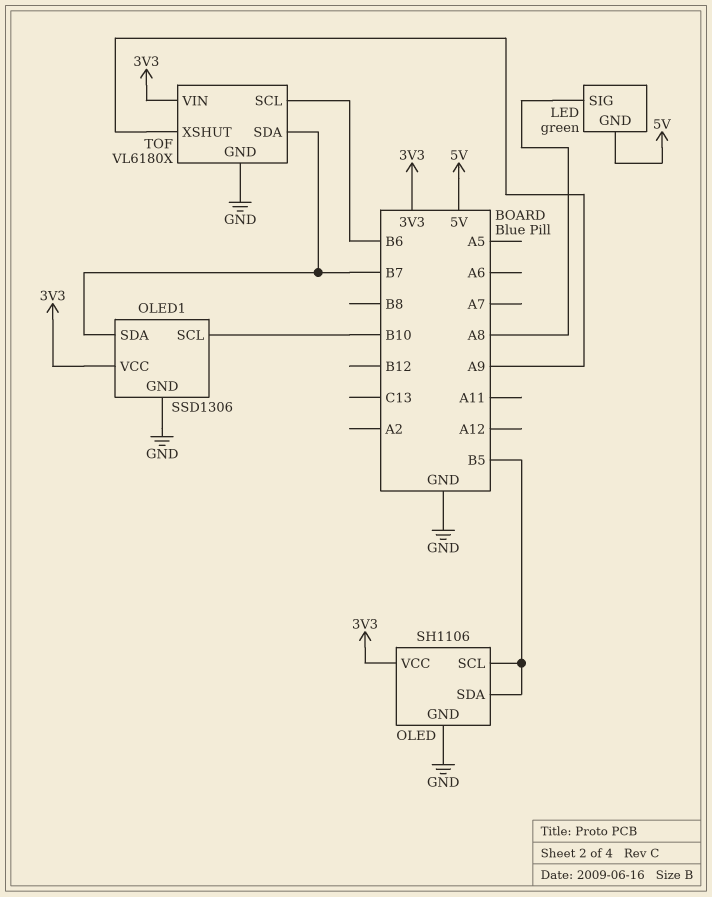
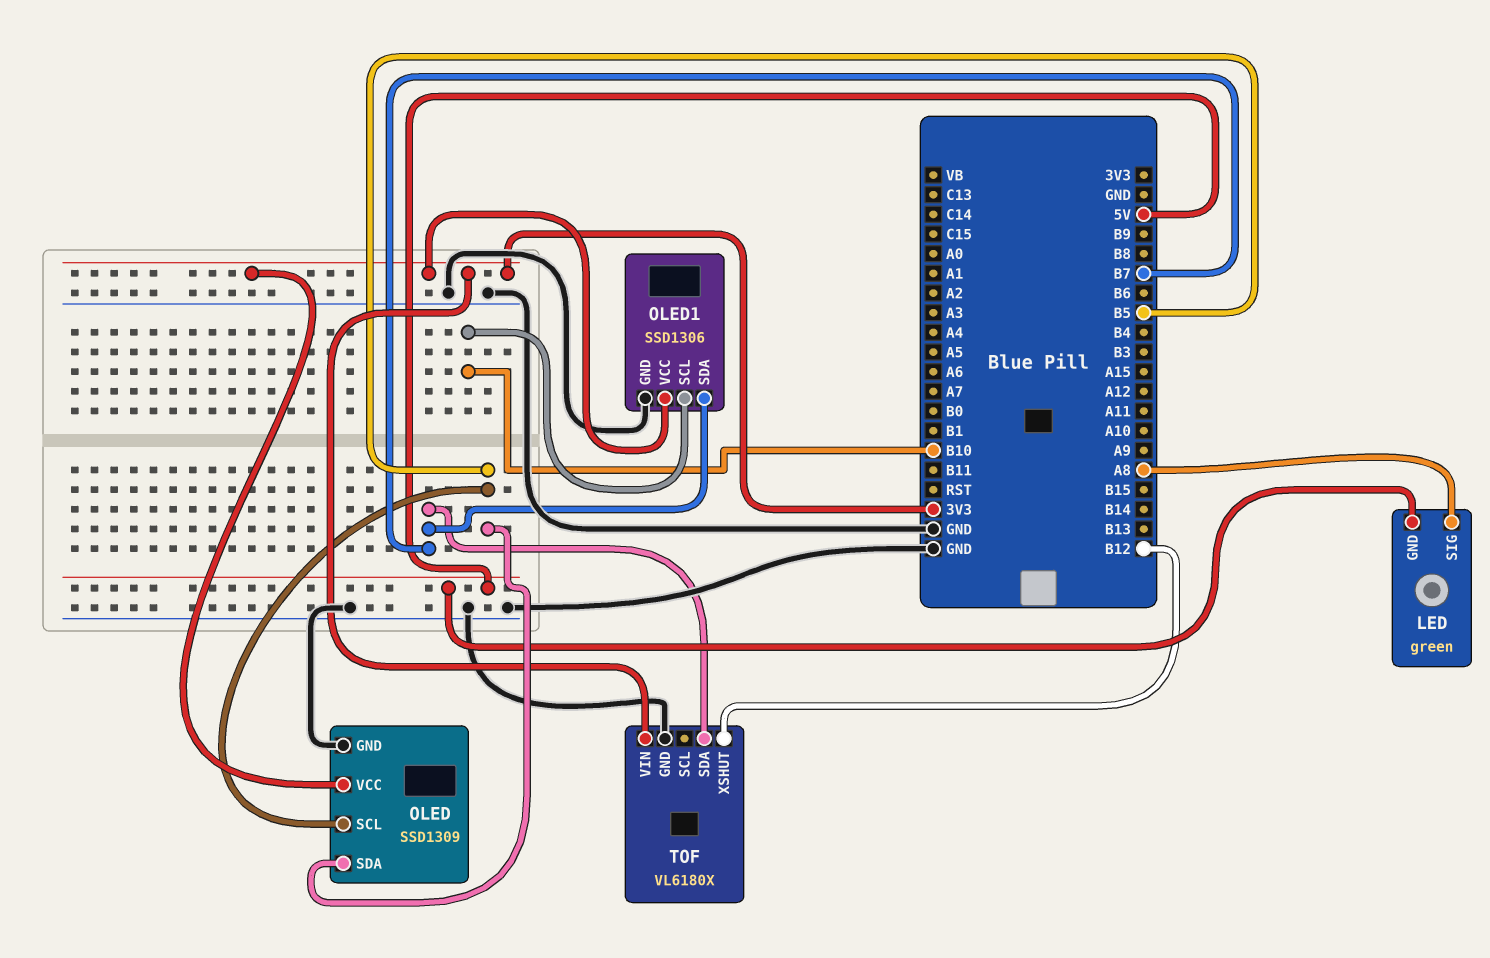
OLED: SH1106 -> SSD1309
TOF pin SCL: B6 -> none
TOF pin XSHUT: A9 -> B12

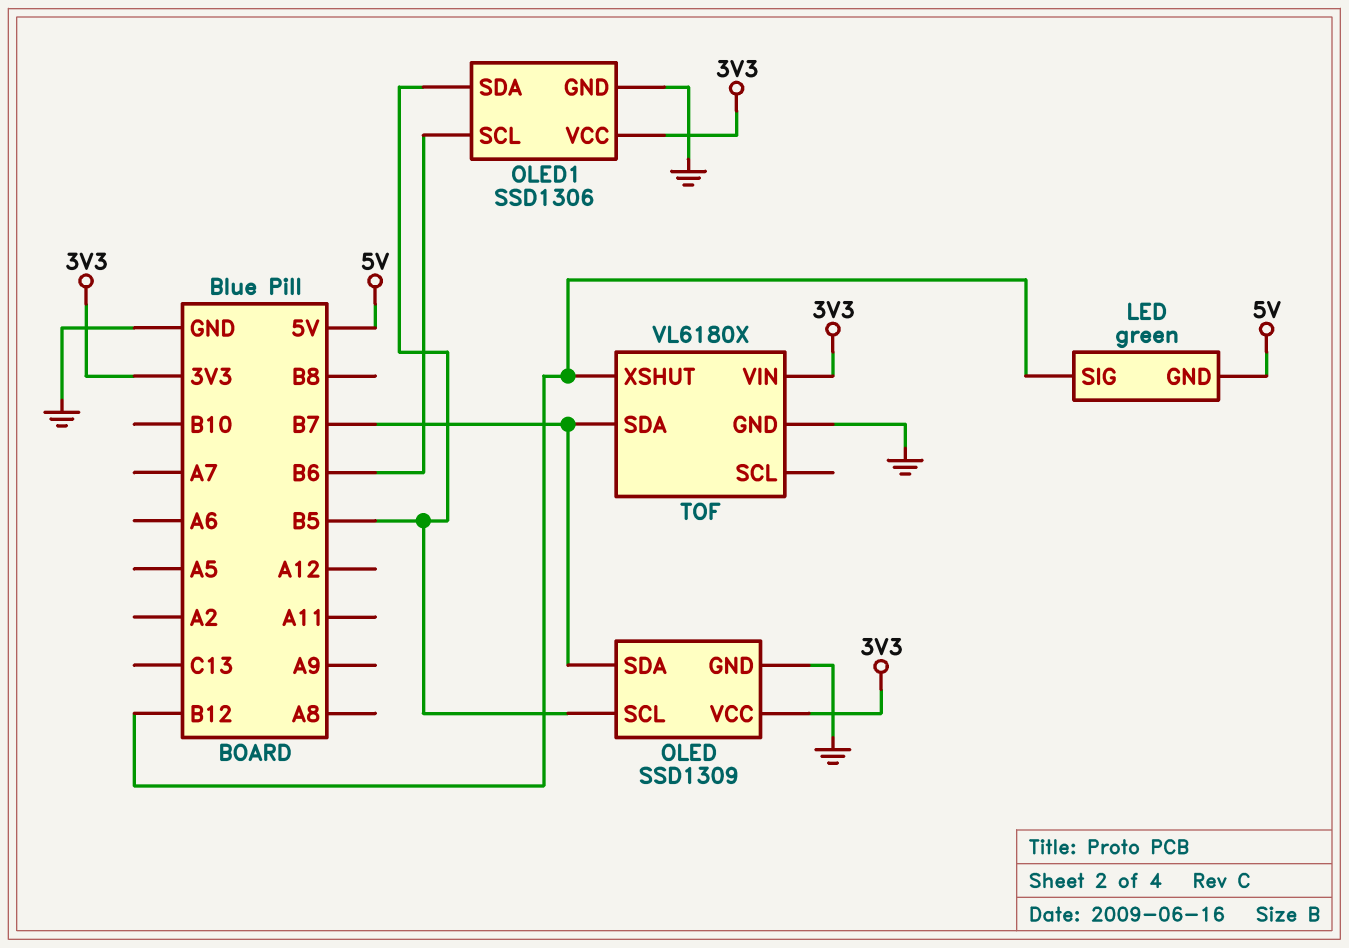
LED pin SIG: A8 -> B12
OLED pin SDA: B5 -> B7
OLED1 pin SCL: B10 -> B6
OLED1 pin SDA: B7 -> B5

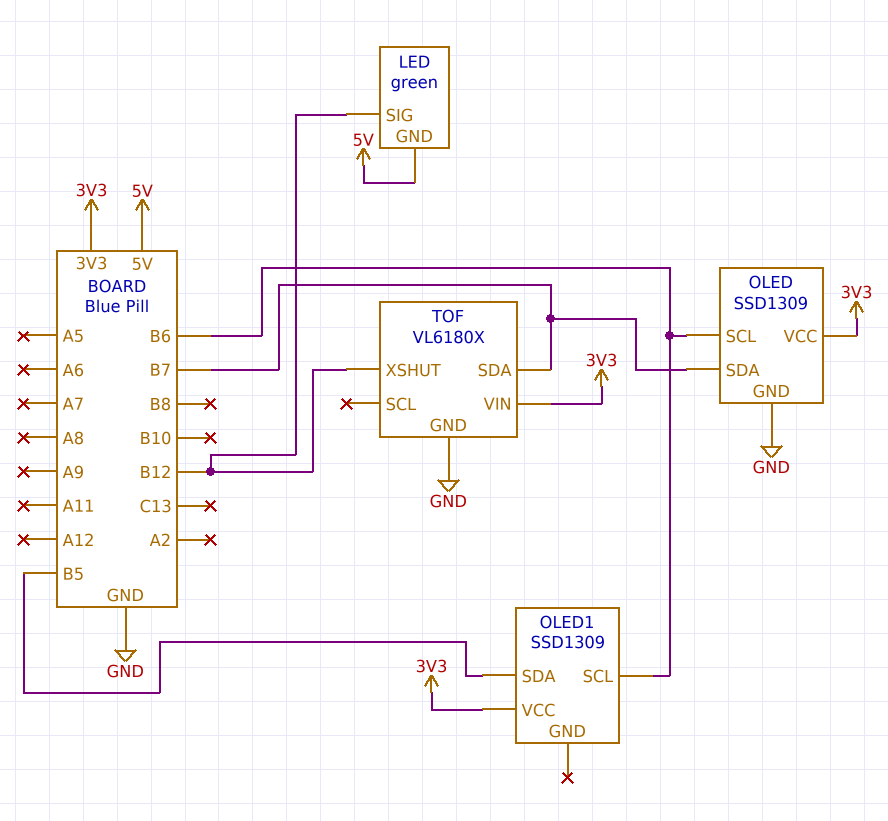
OLED pin SCL: B5 -> B6
OLED1: SSD1306 -> SSD1309
OLED1 pin GND: GND -> none

